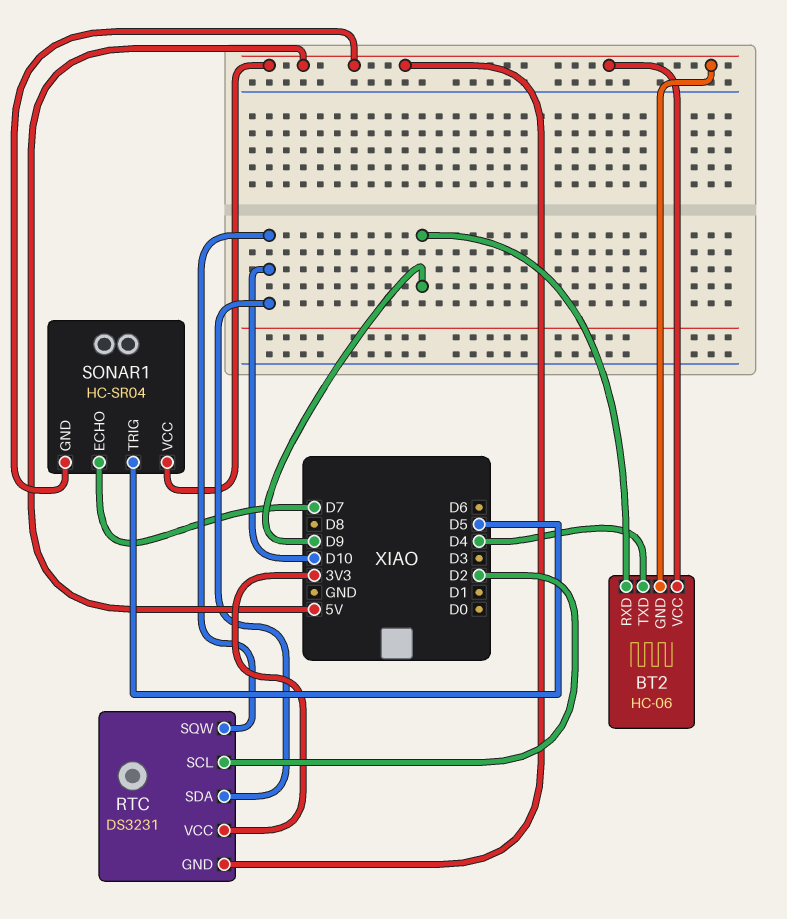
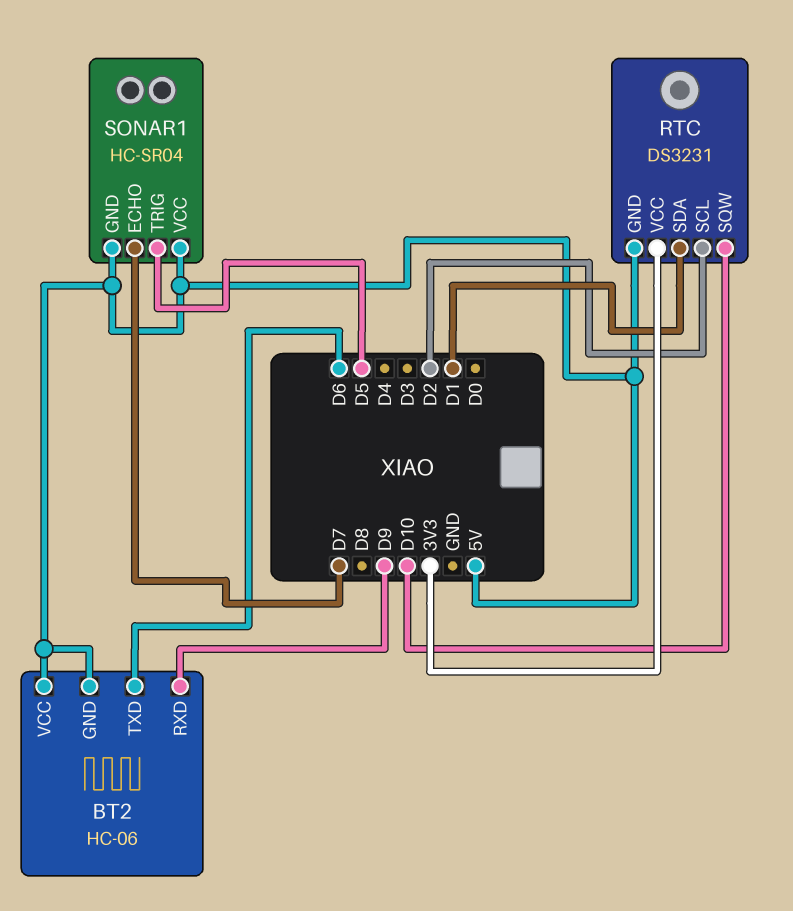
BT2 pin TXD: D4 -> D6
RTC pin SDA: D10 -> D1

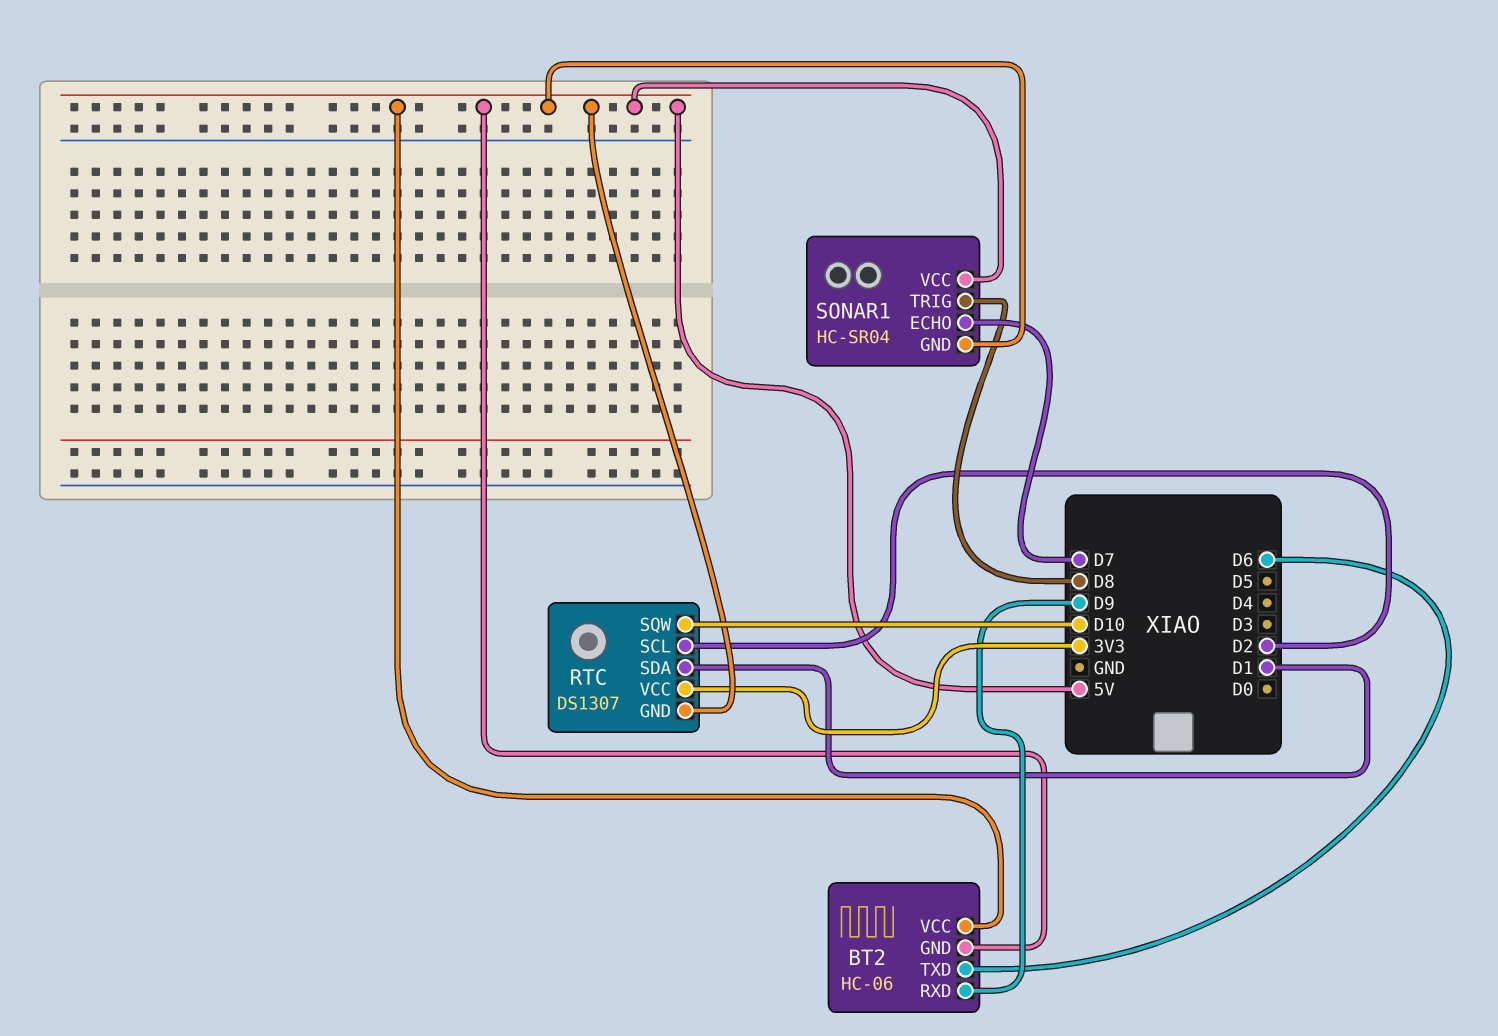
RTC: DS3231 -> DS1307
SONAR1 pin TRIG: D5 -> D8

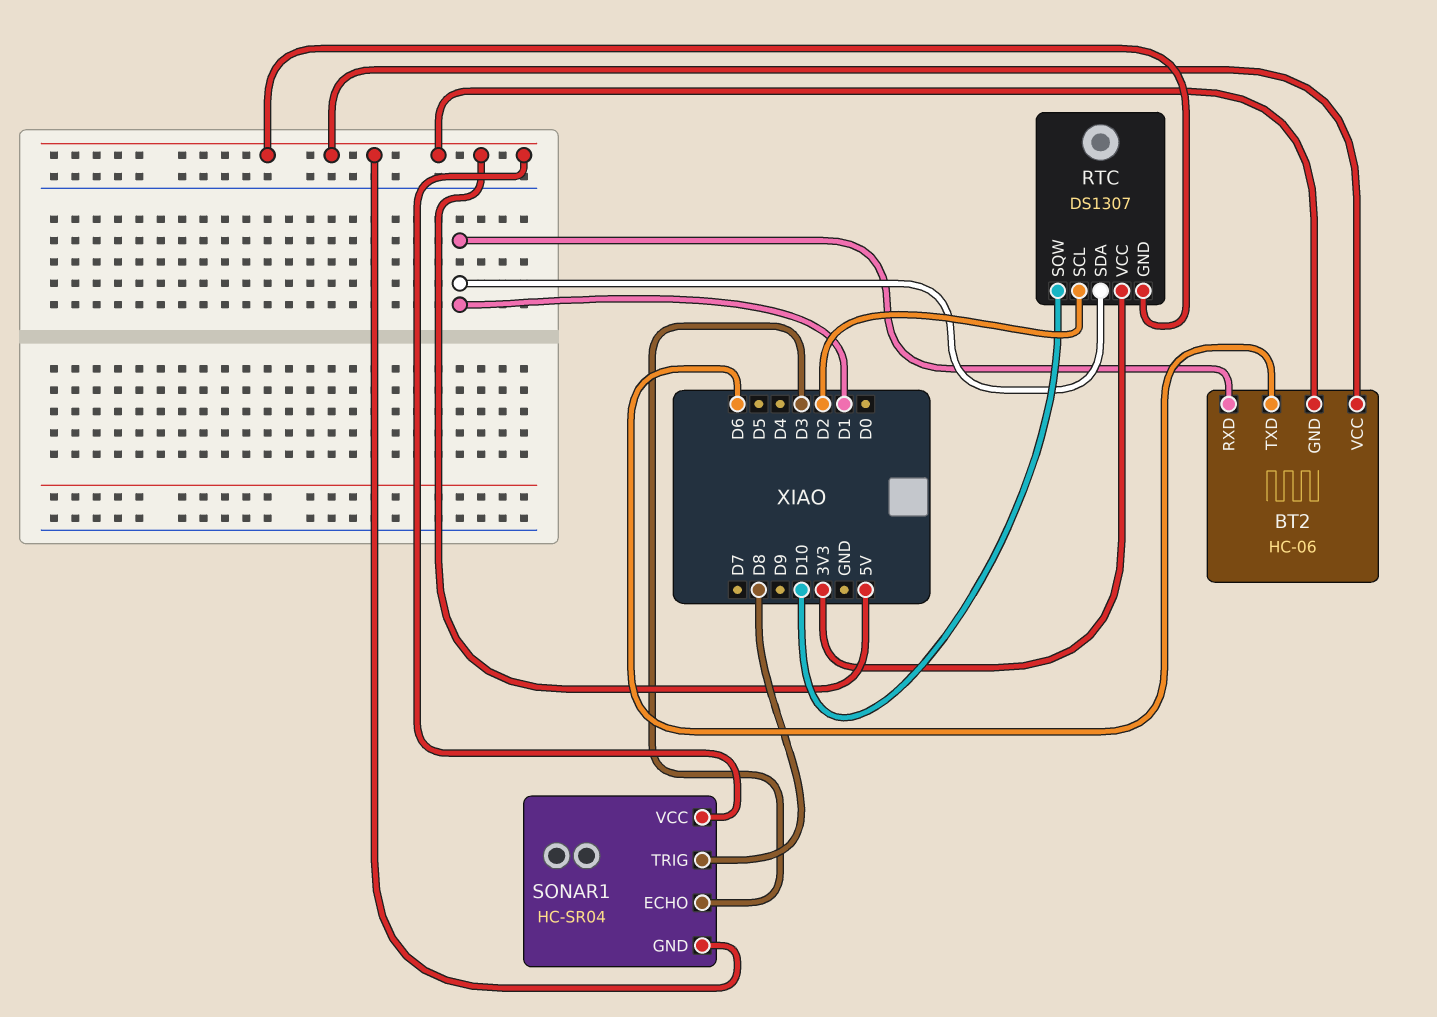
BT2 pin RXD: D9 -> D1
SONAR1 pin ECHO: D7 -> D3

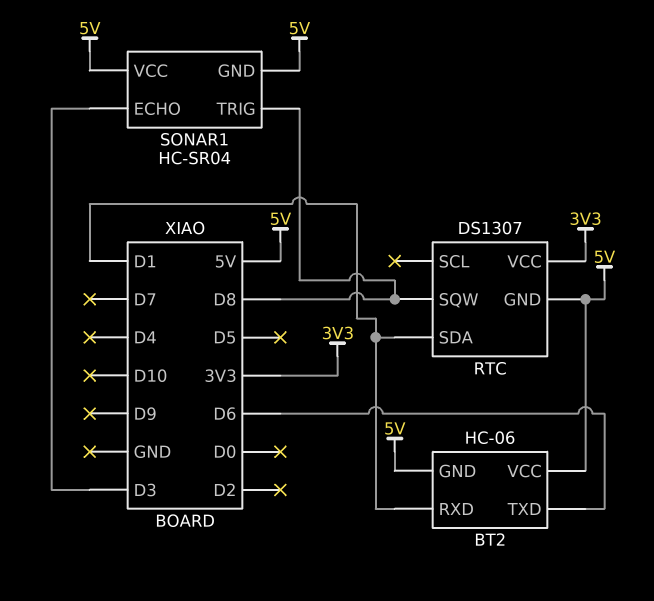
RTC pin SCL: D2 -> none
RTC pin SQW: D10 -> D8

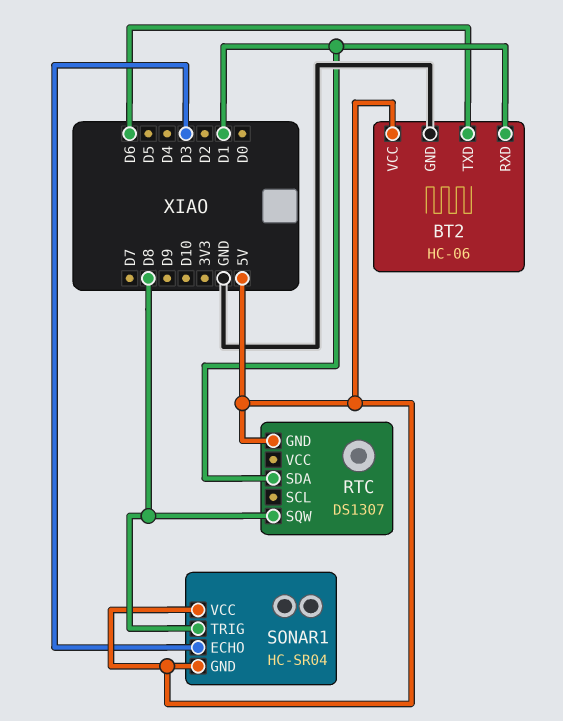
BT2 pin GND: 5V -> GND
RTC pin VCC: 3V3 -> none

